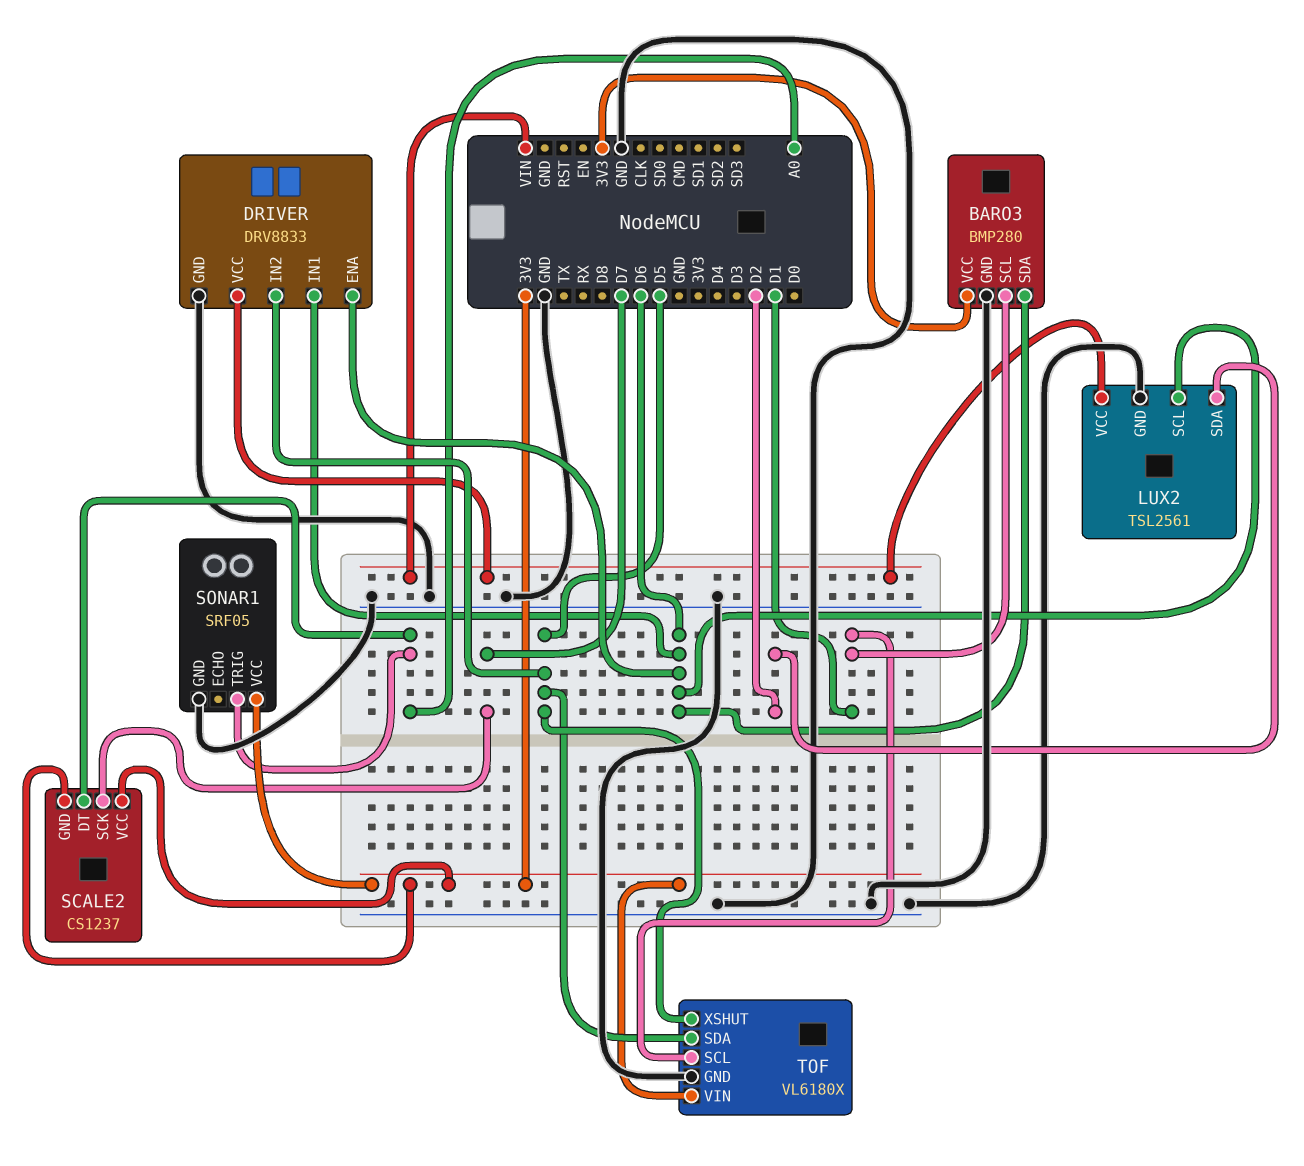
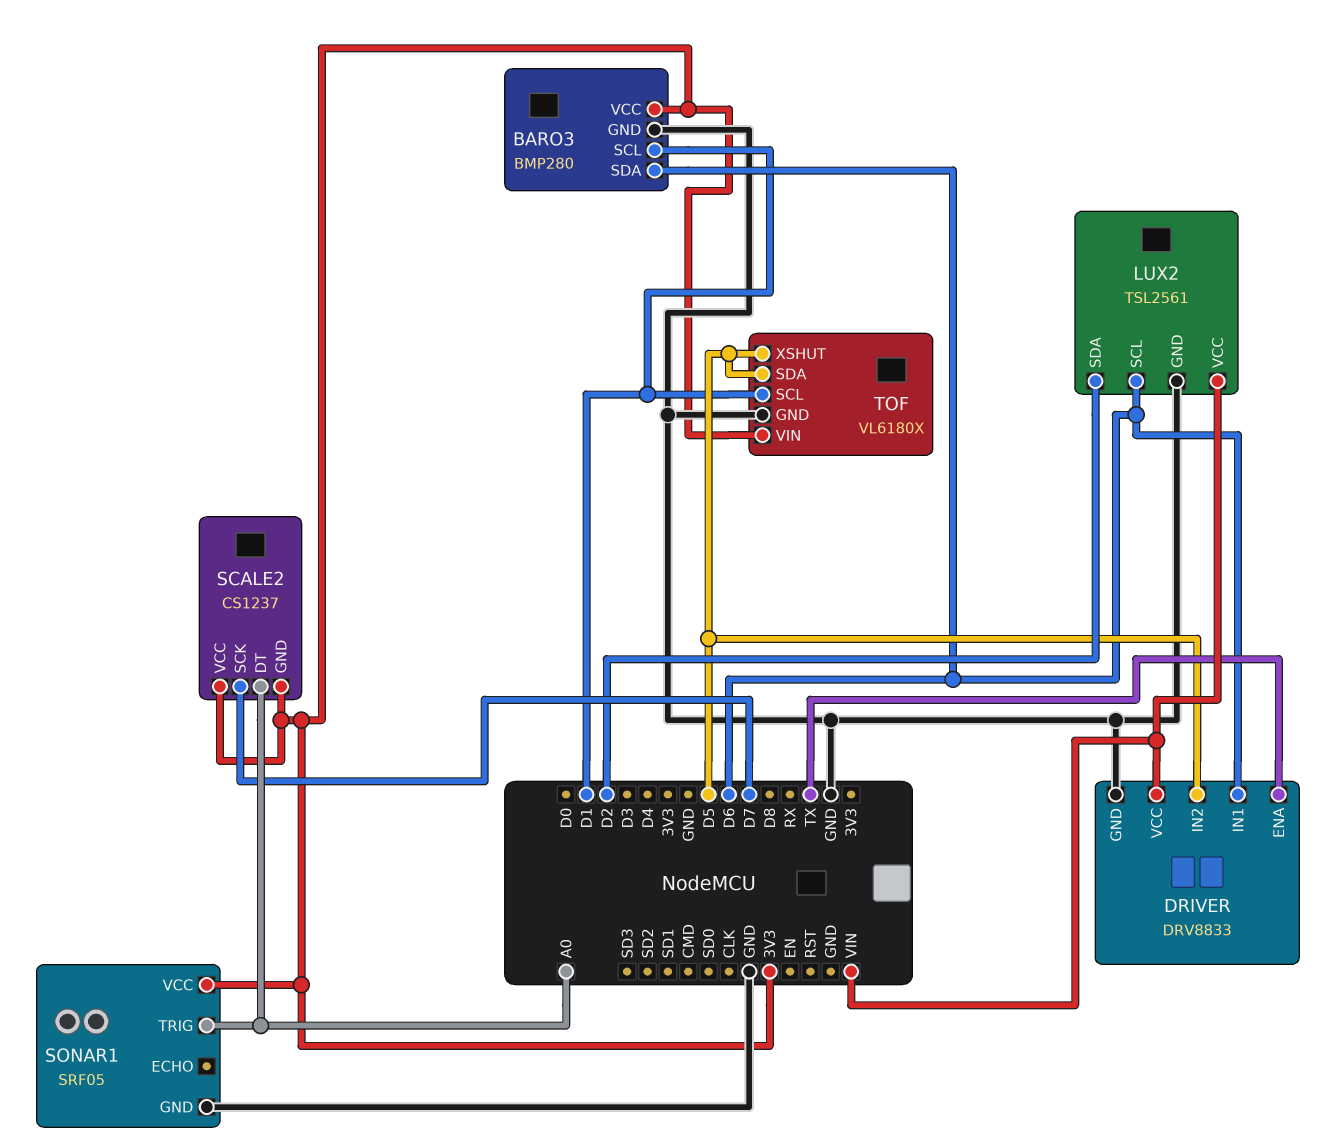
DRIVER pin ENA: D6 -> TX

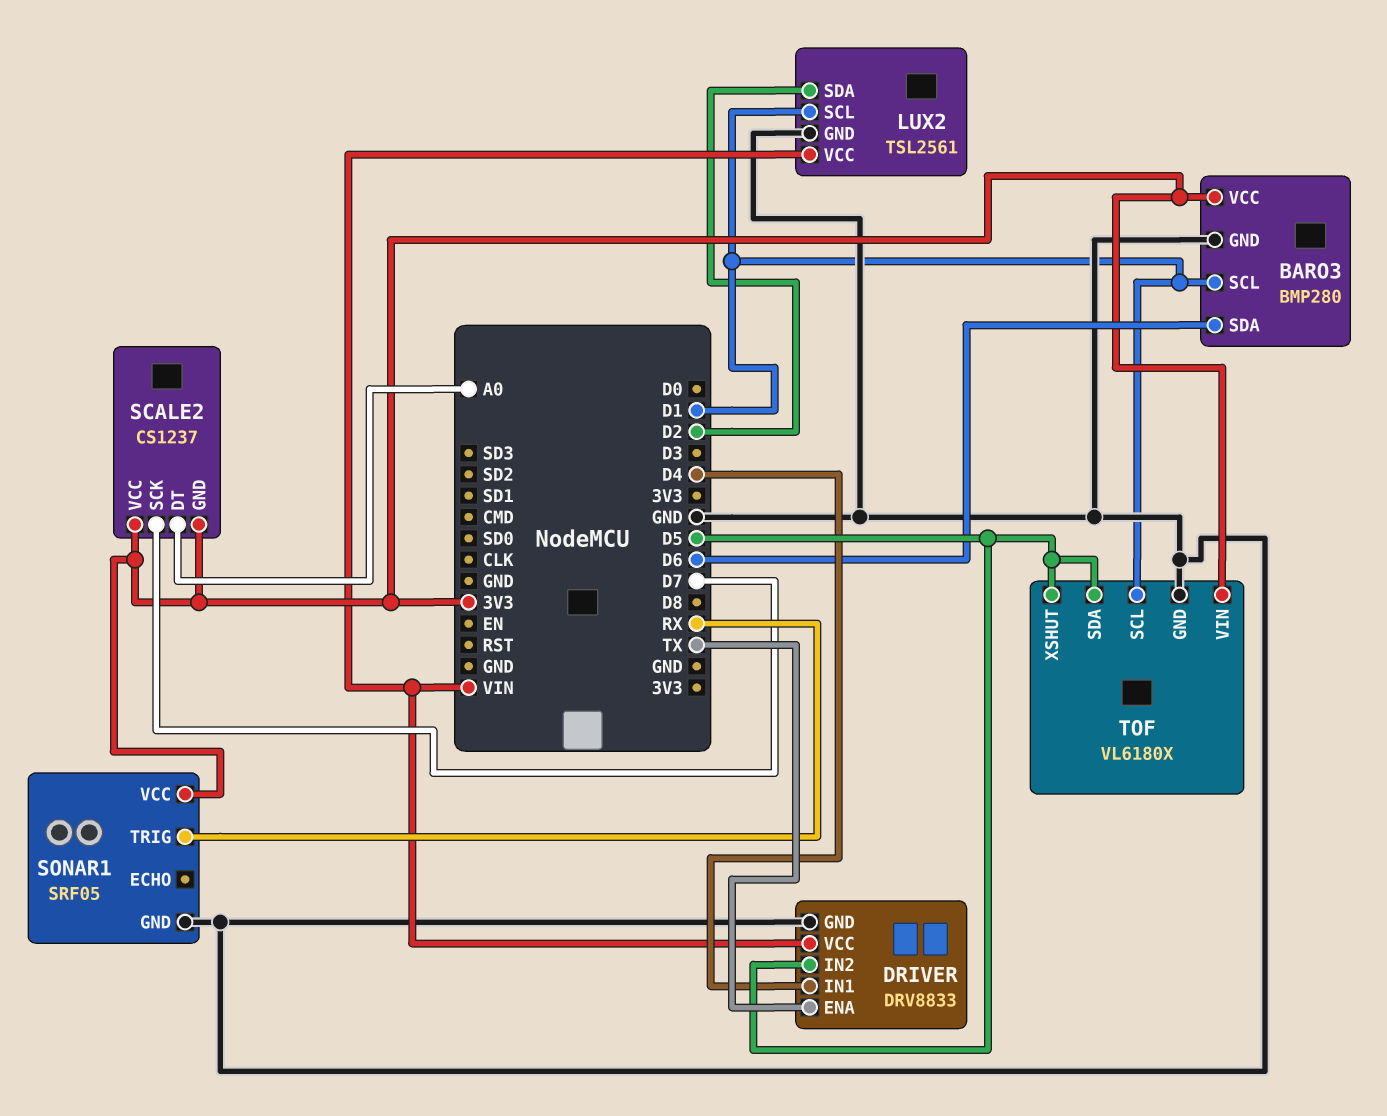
DRIVER pin IN1: D6 -> D4
LUX2 pin SCL: D6 -> D1
SONAR1 pin TRIG: A0 -> RX

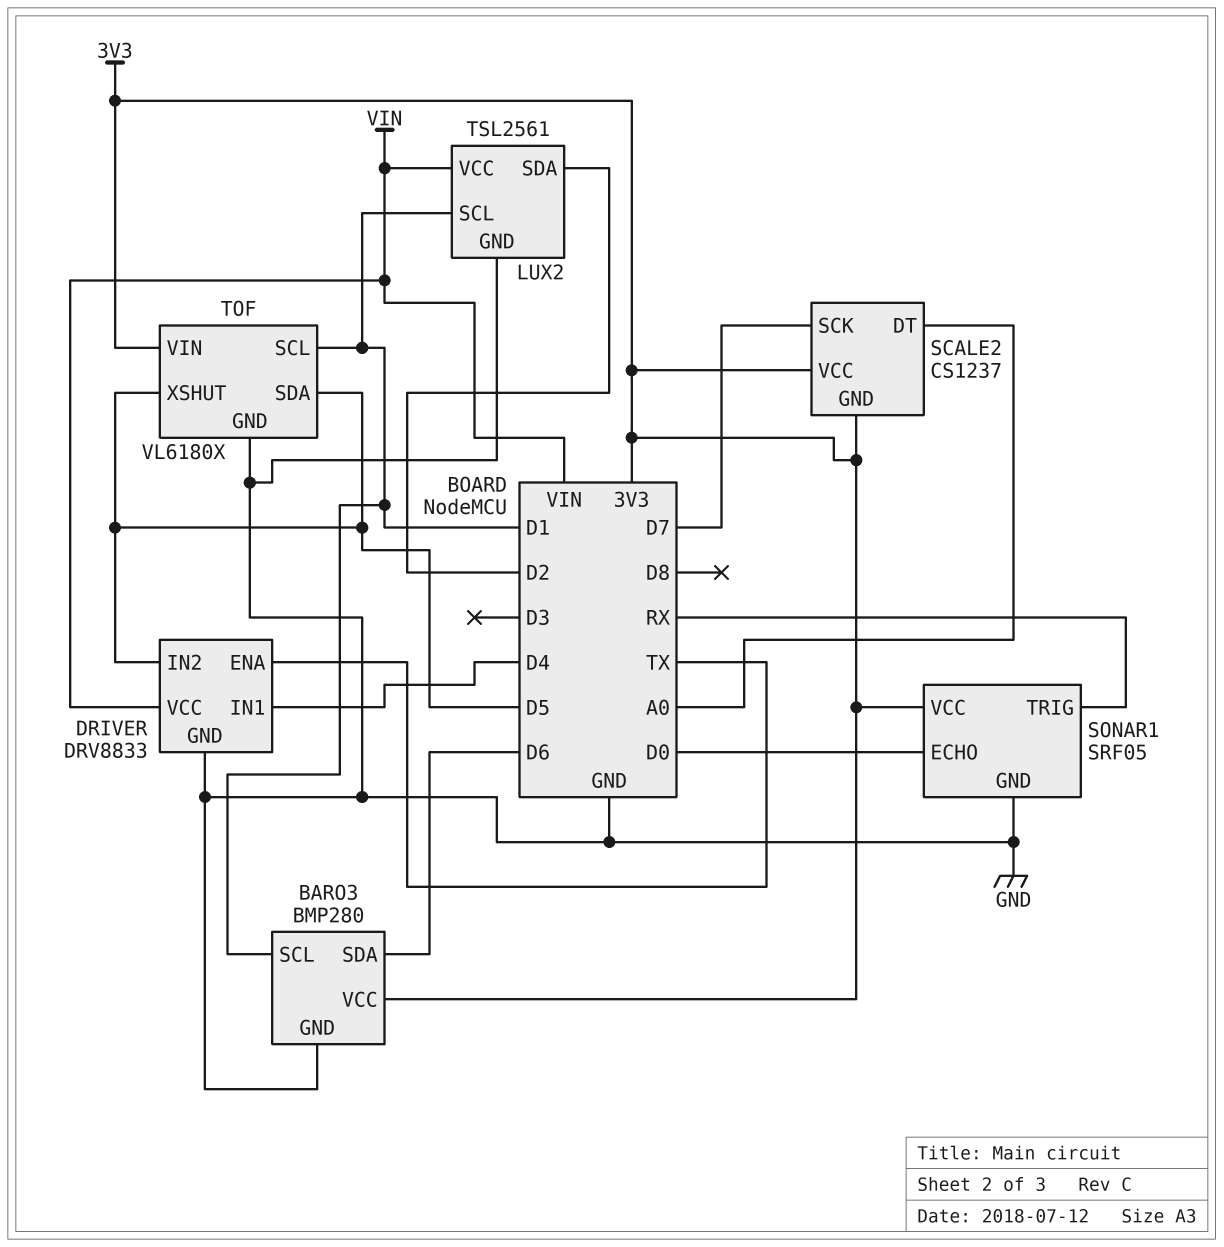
SONAR1 pin ECHO: none -> D0

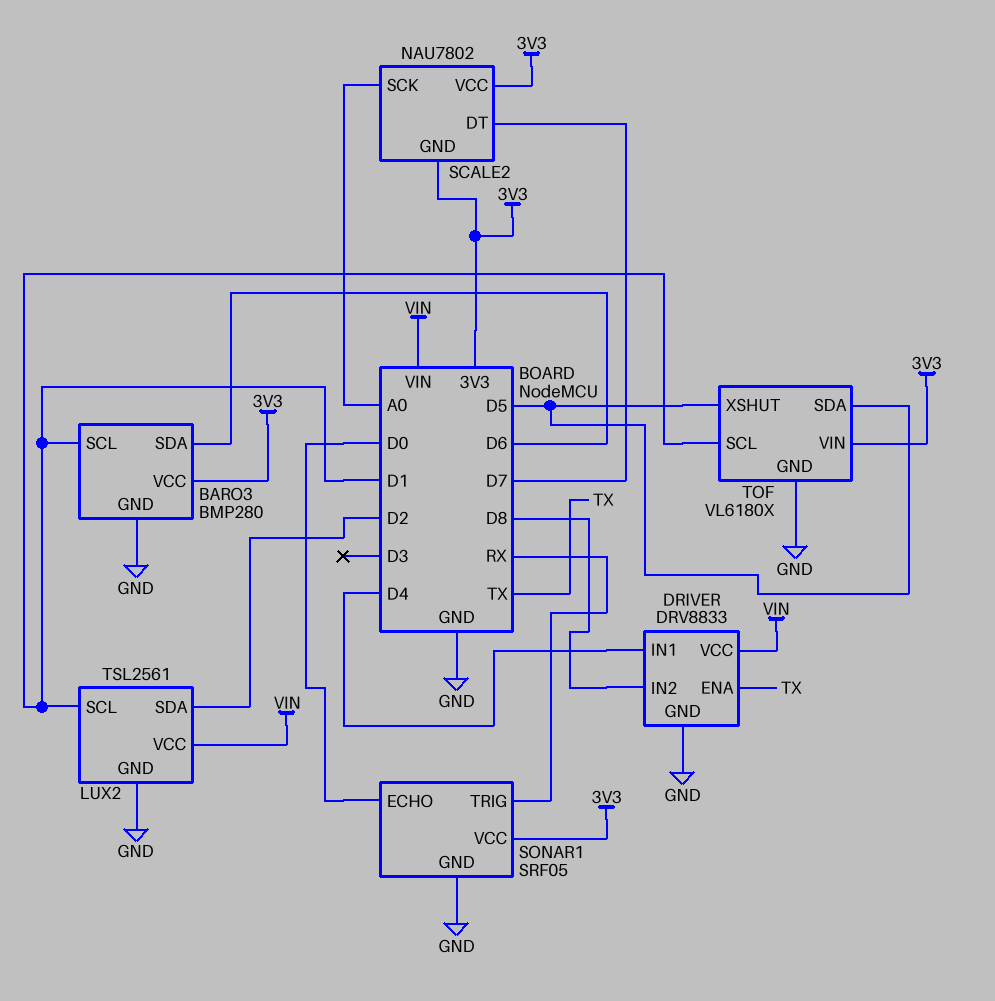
DRIVER pin IN2: D5 -> D8
SCALE2: CS1237 -> NAU7802
SCALE2 pin DT: A0 -> D7
SCALE2 pin SCK: D7 -> A0

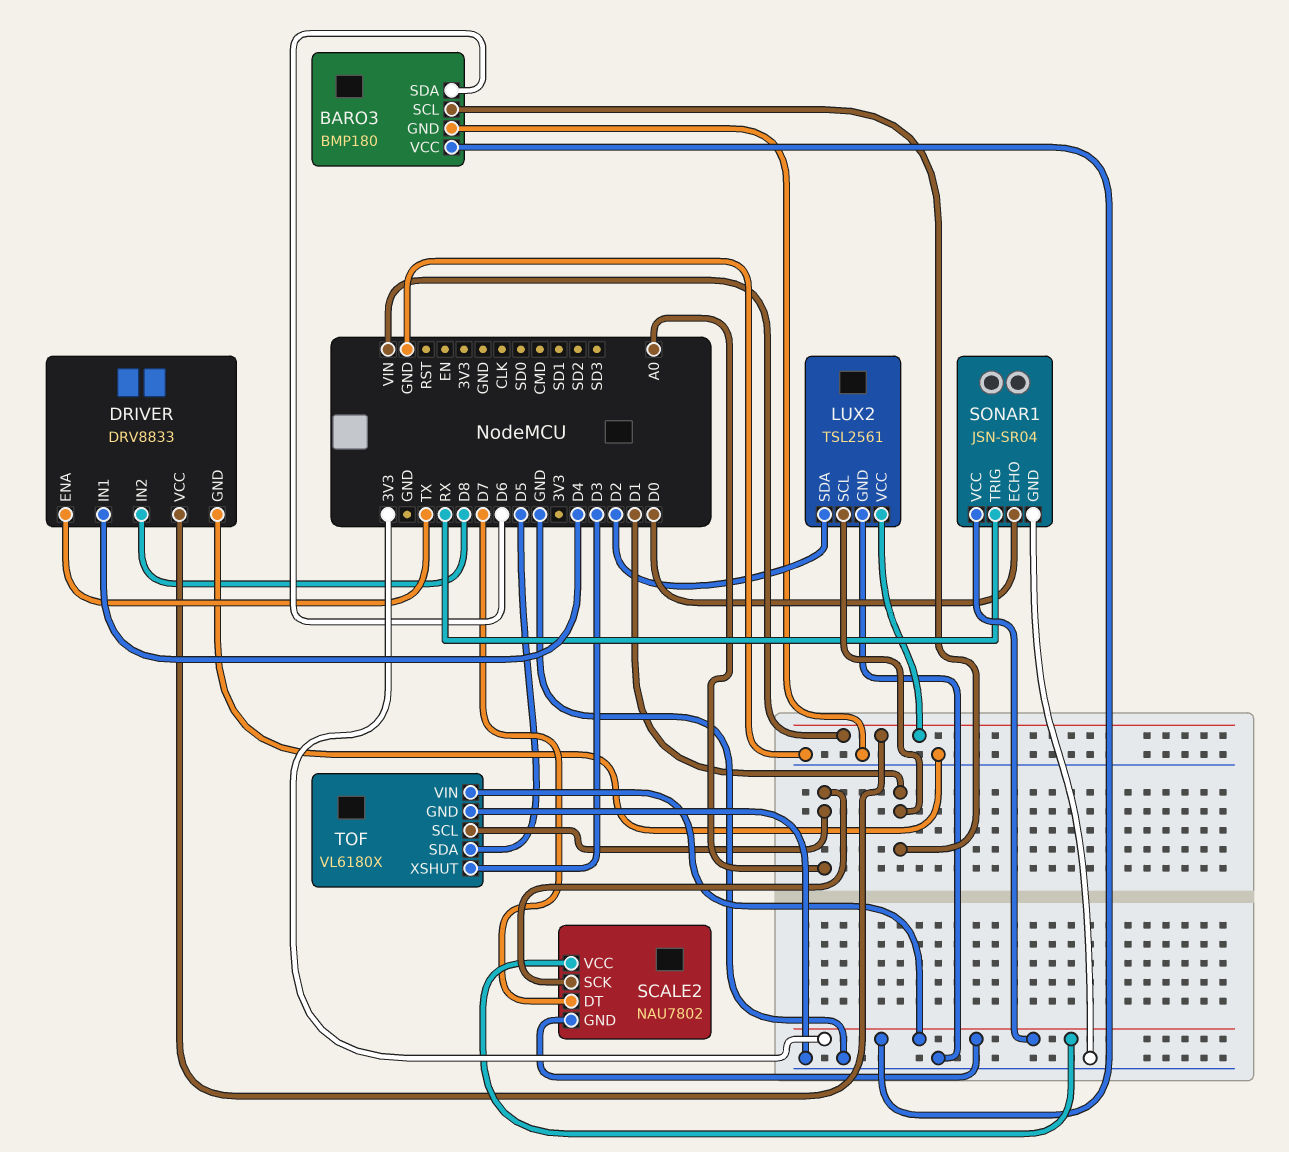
BARO3: BMP280 -> BMP180
SONAR1: SRF05 -> JSN-SR04
TOF pin SCL: D1 -> A0
TOF pin XSHUT: D5 -> D3

